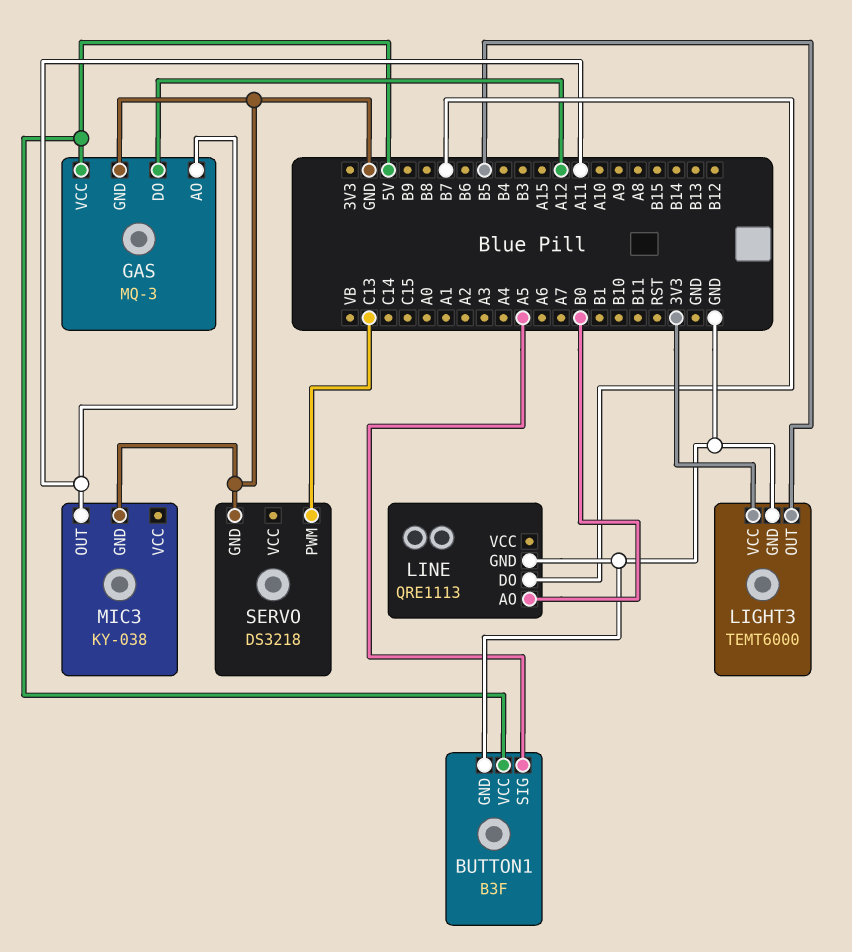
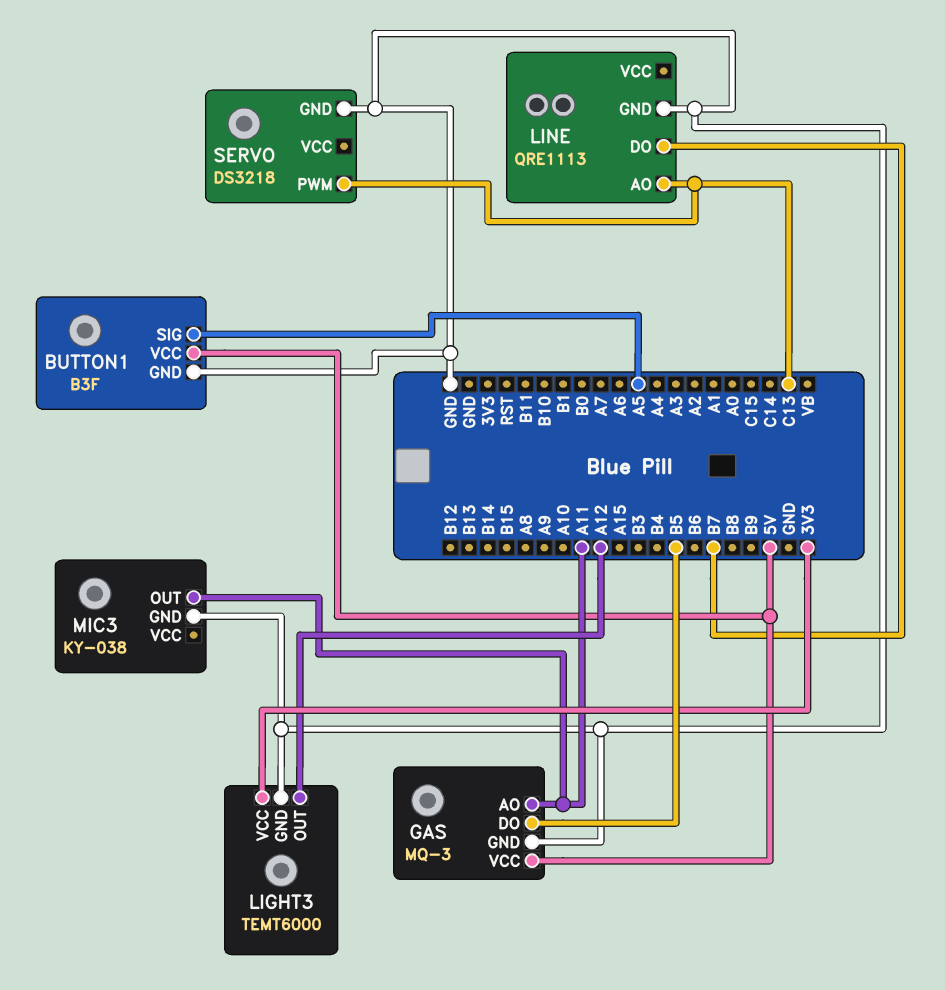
GAS pin DO: A12 -> B5
LIGHT3 pin OUT: B5 -> A12
LINE pin AO: B0 -> C13

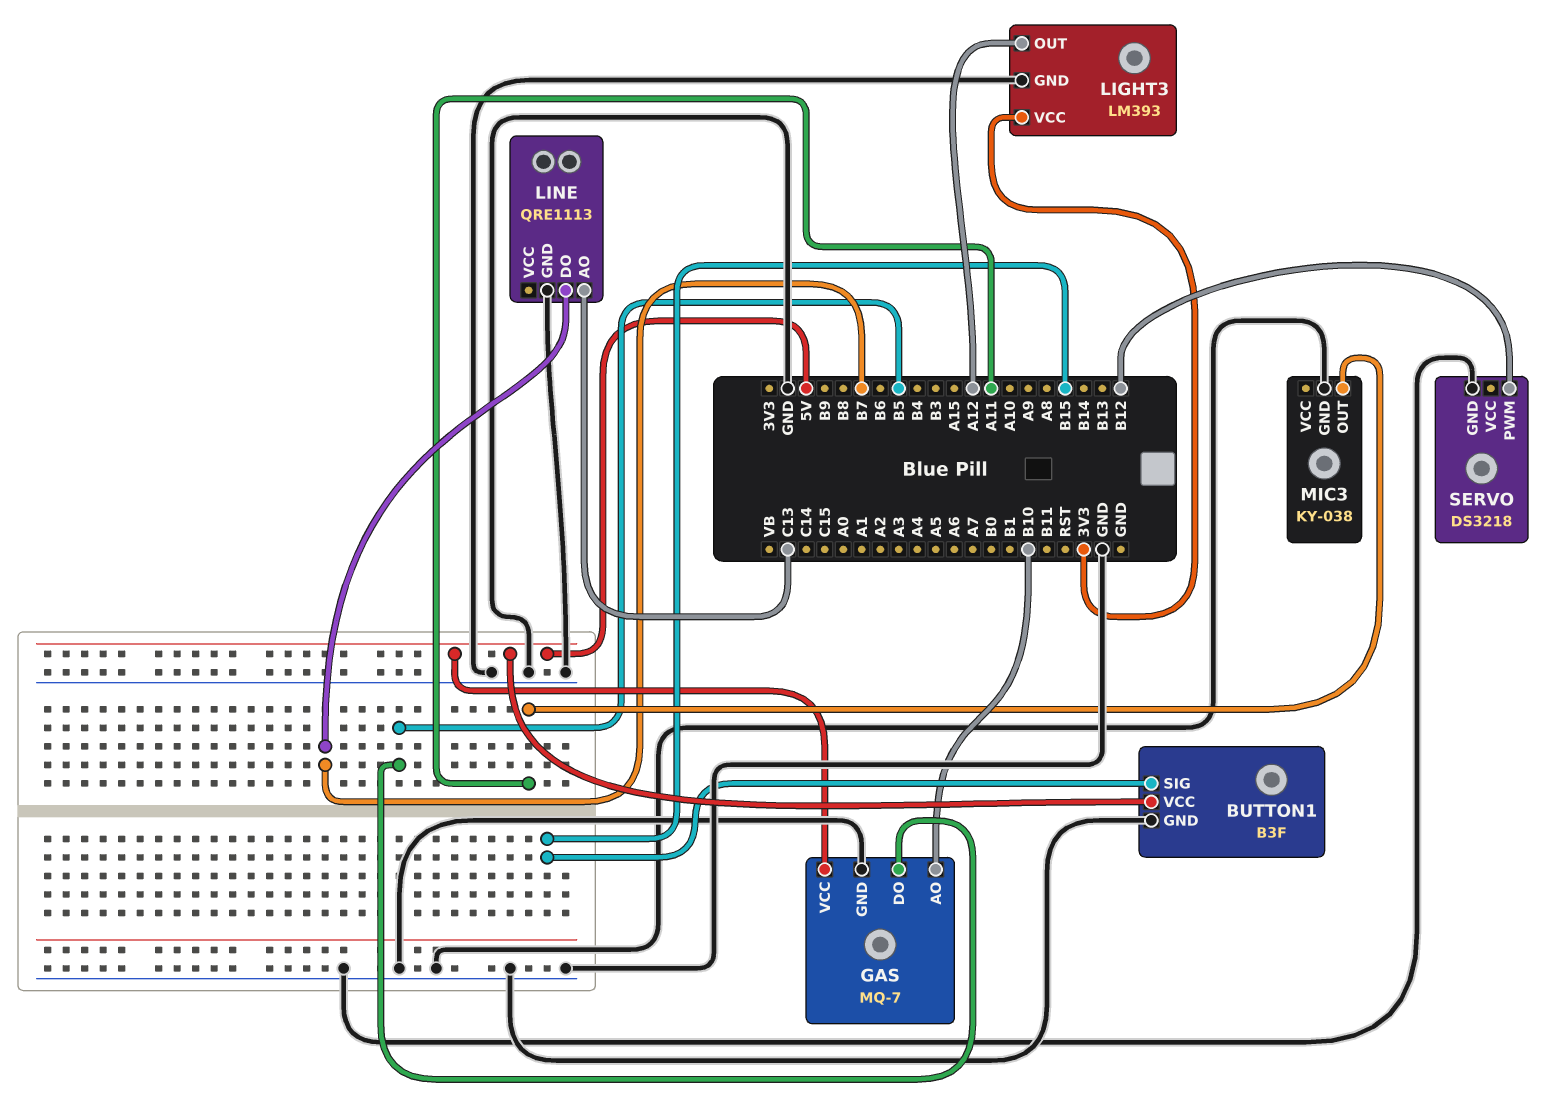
BUTTON1 pin SIG: A5 -> B15
GAS: MQ-3 -> MQ-7
GAS pin AO: A11 -> B10
LIGHT3: TEMT6000 -> LM393
SERVO pin PWM: C13 -> B12

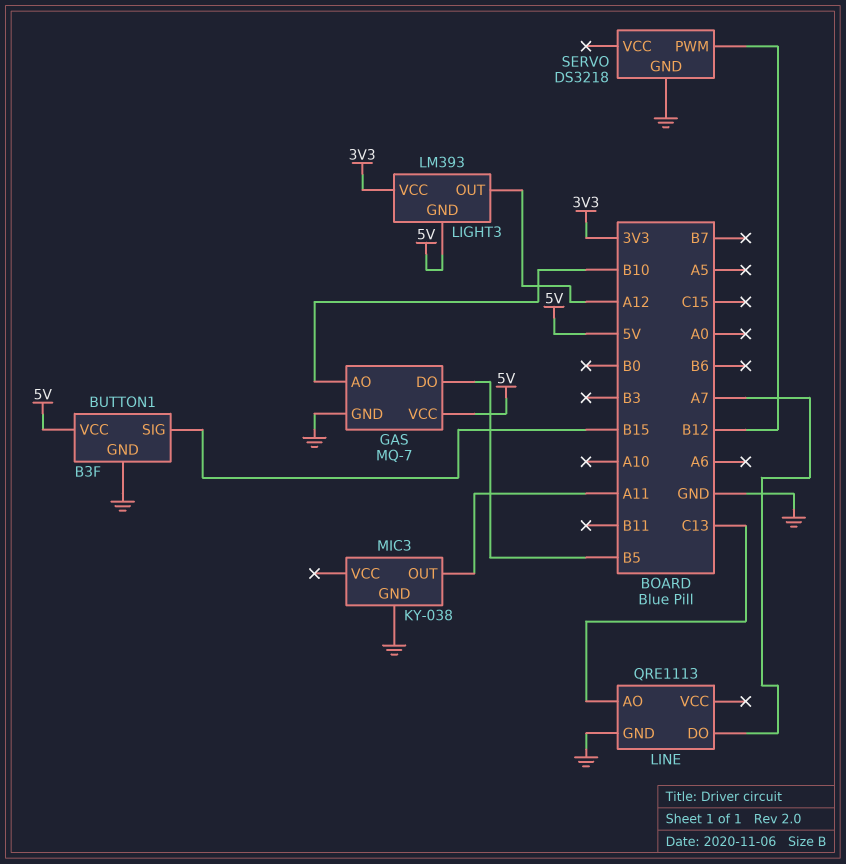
LIGHT3 pin GND: GND -> 5V
LINE pin DO: B7 -> A7

